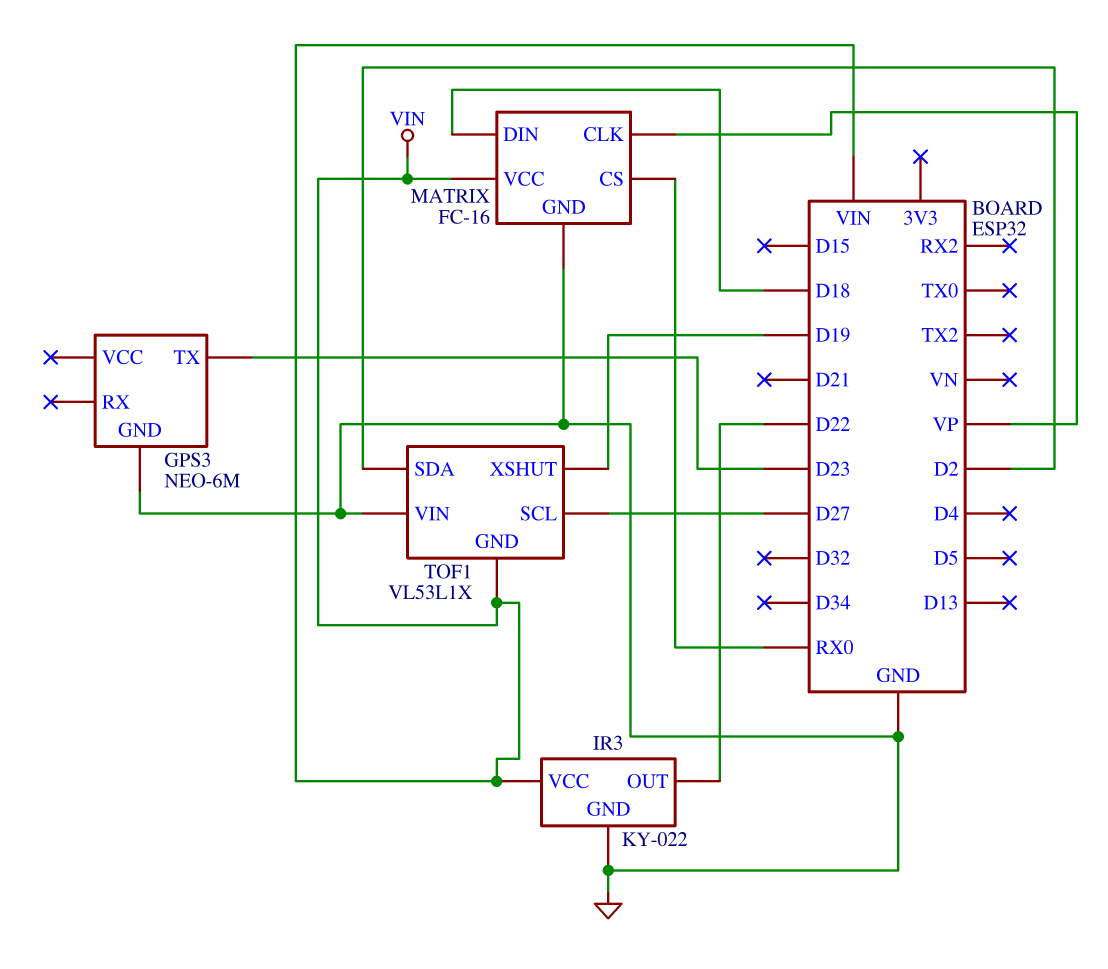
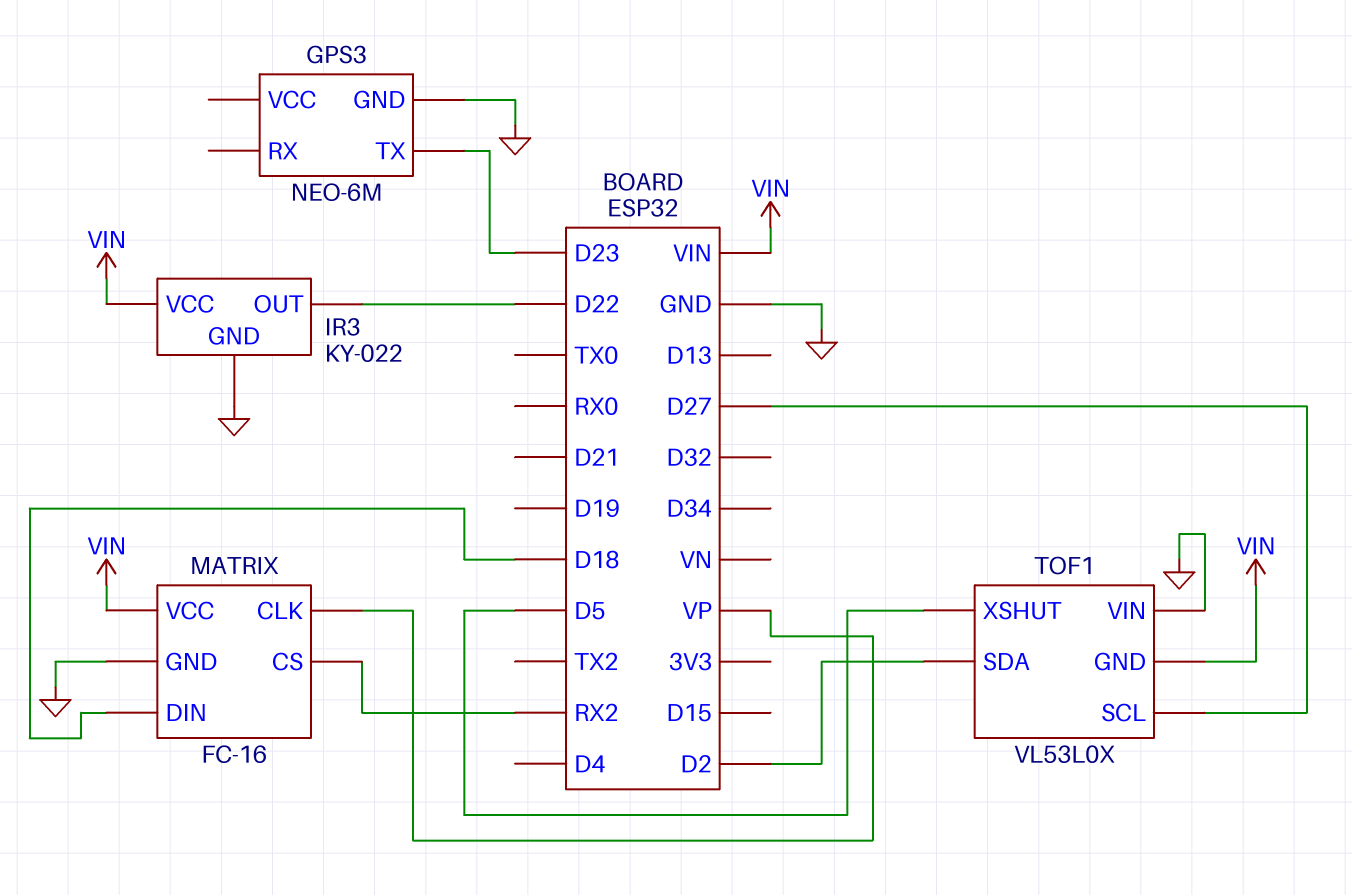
MATRIX pin CS: RX0 -> RX2
TOF1: VL53L1X -> VL53L0X
TOF1 pin XSHUT: D19 -> D5

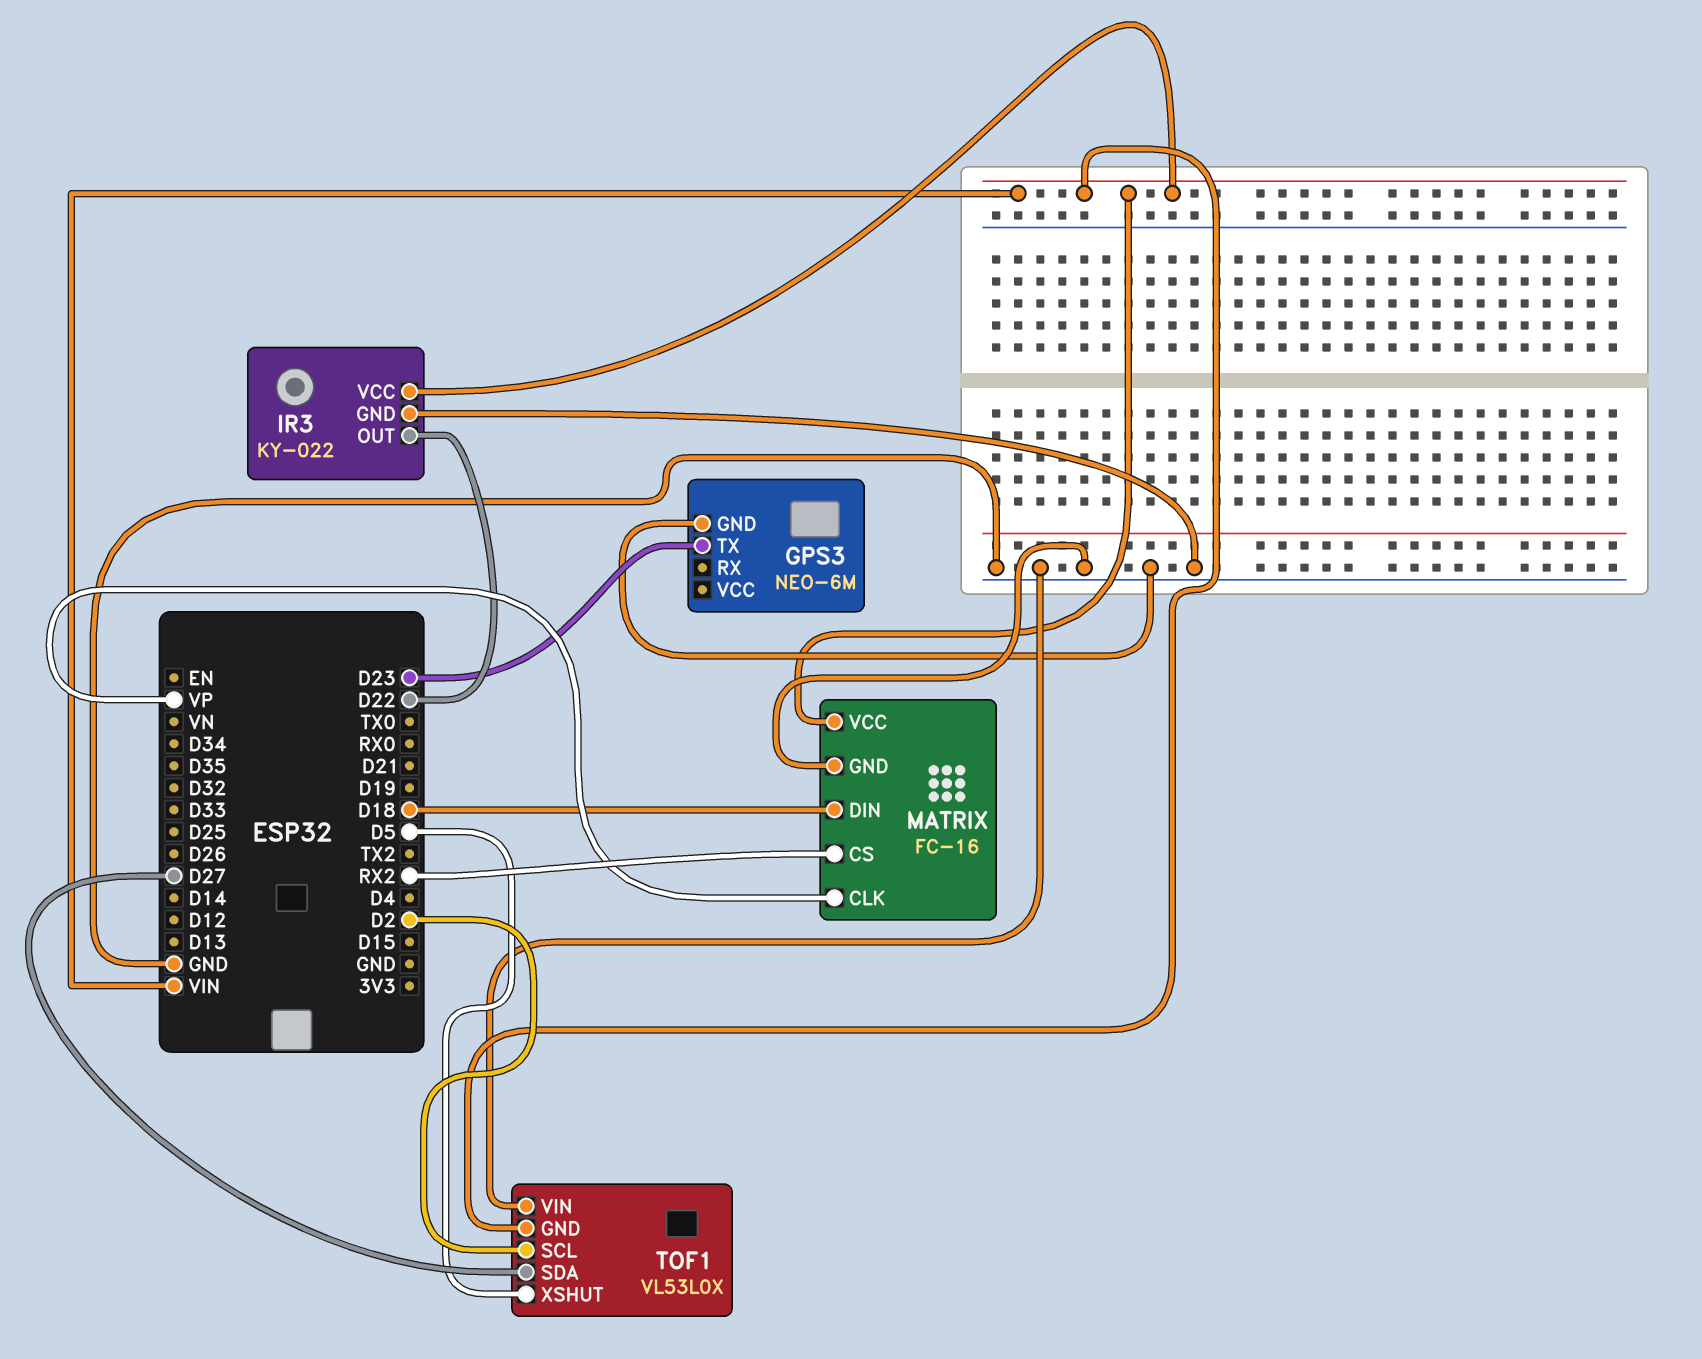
TOF1 pin SCL: D27 -> D2
TOF1 pin SDA: D2 -> D27

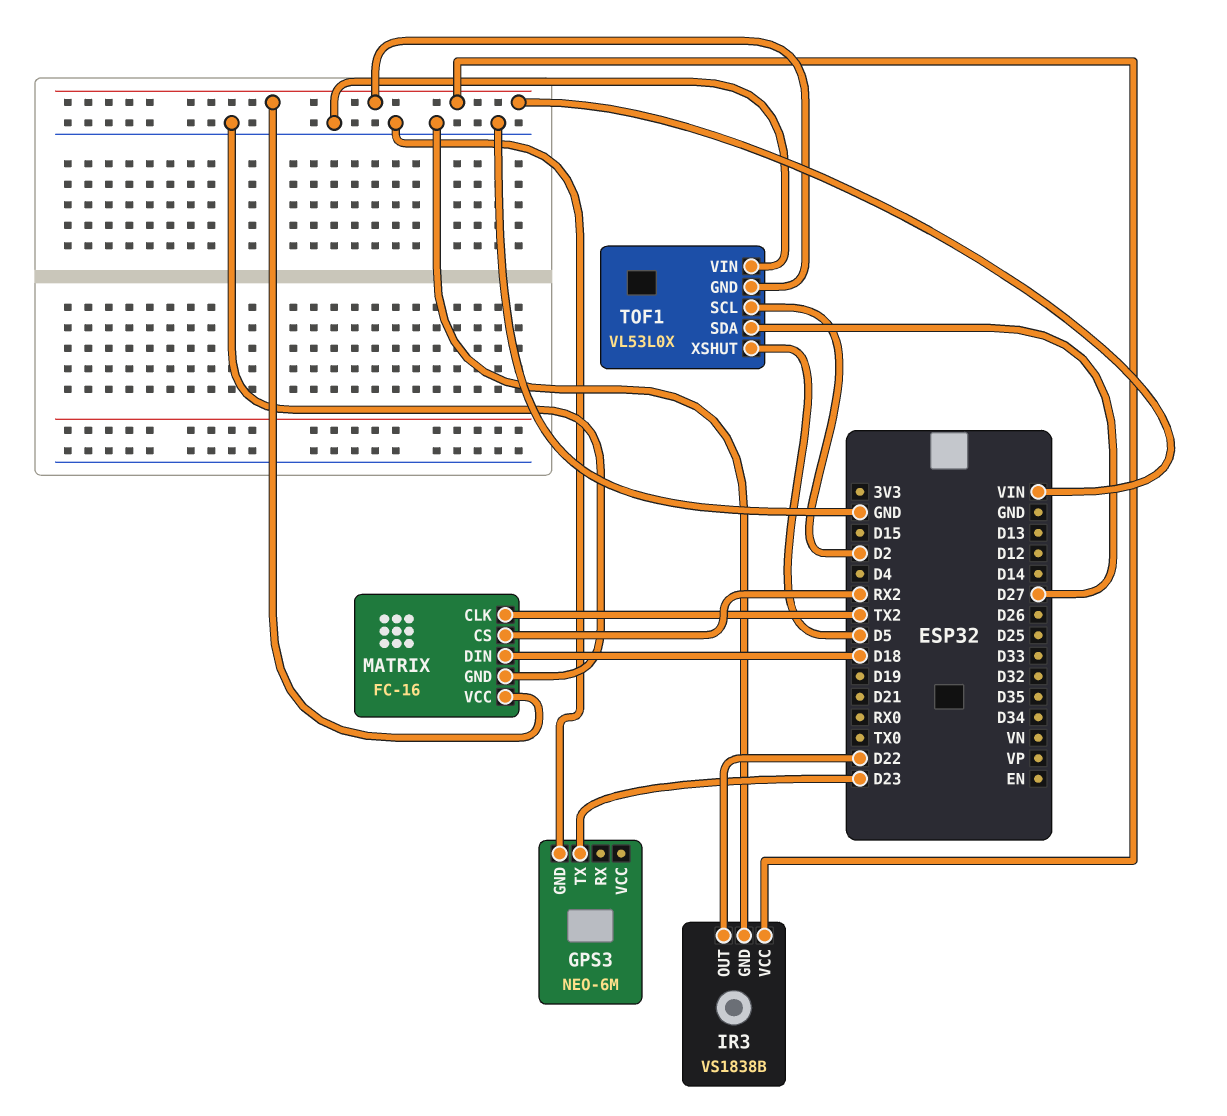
IR3: KY-022 -> VS1838B
MATRIX pin CLK: VP -> TX2

